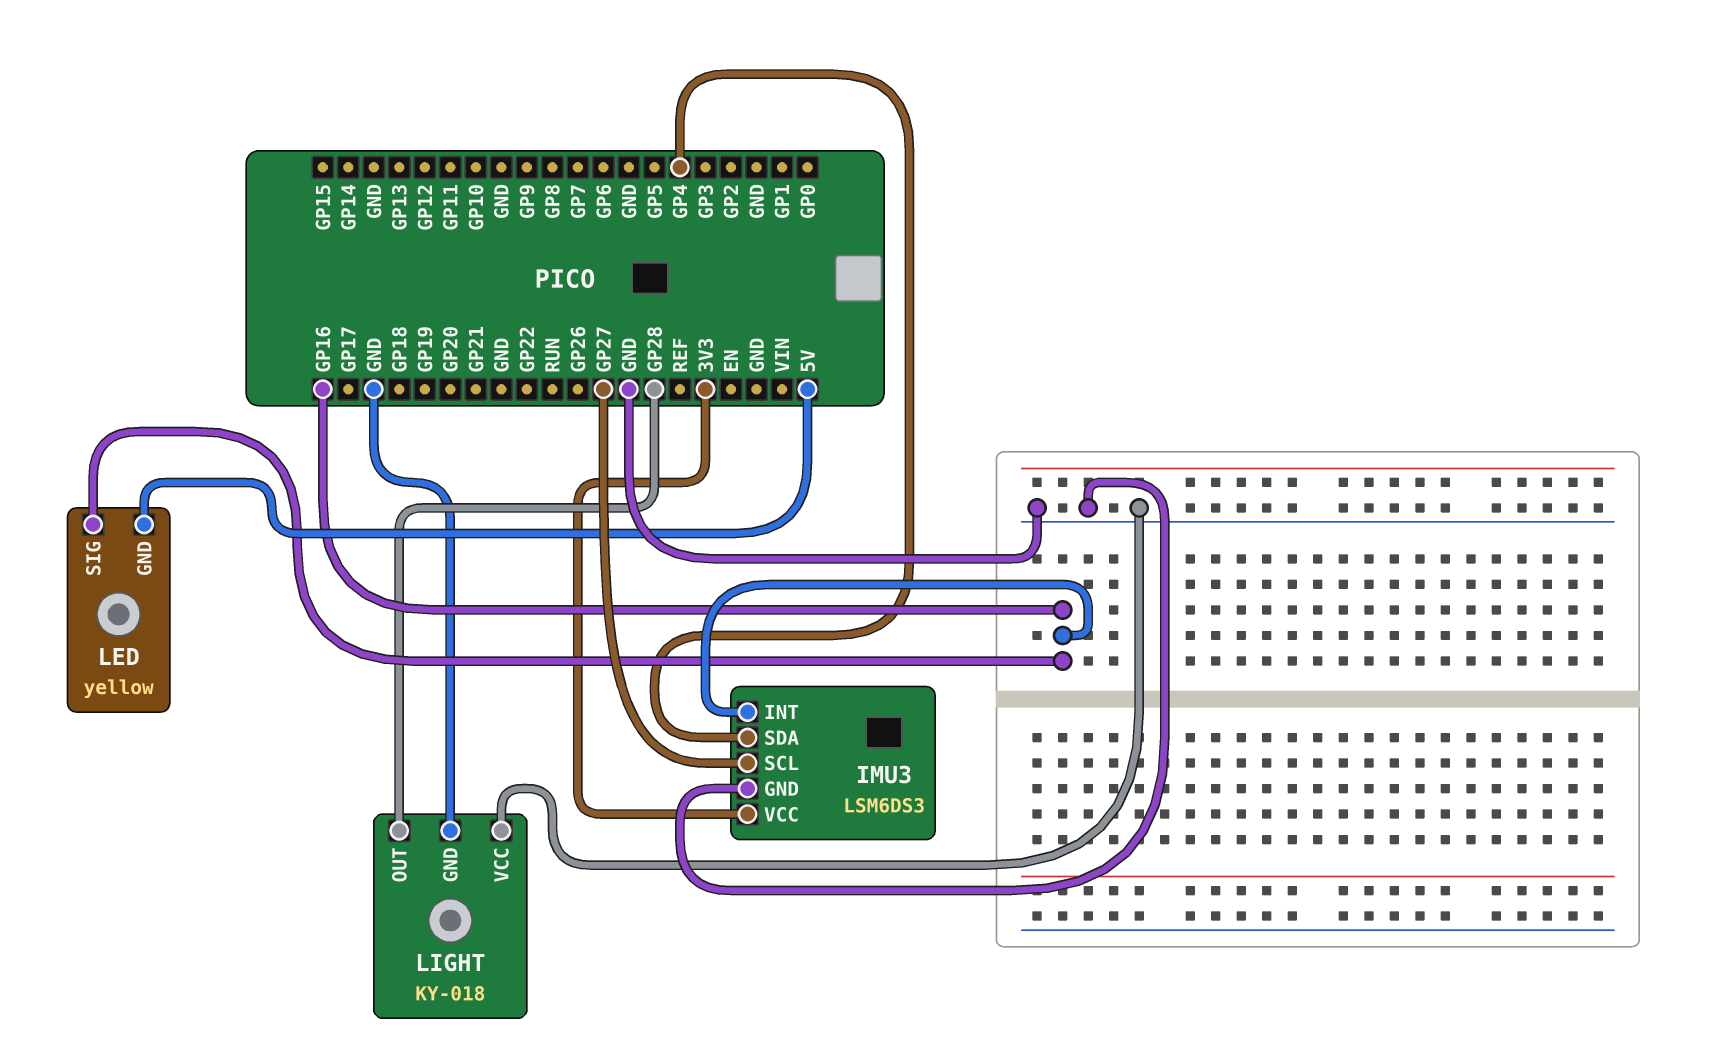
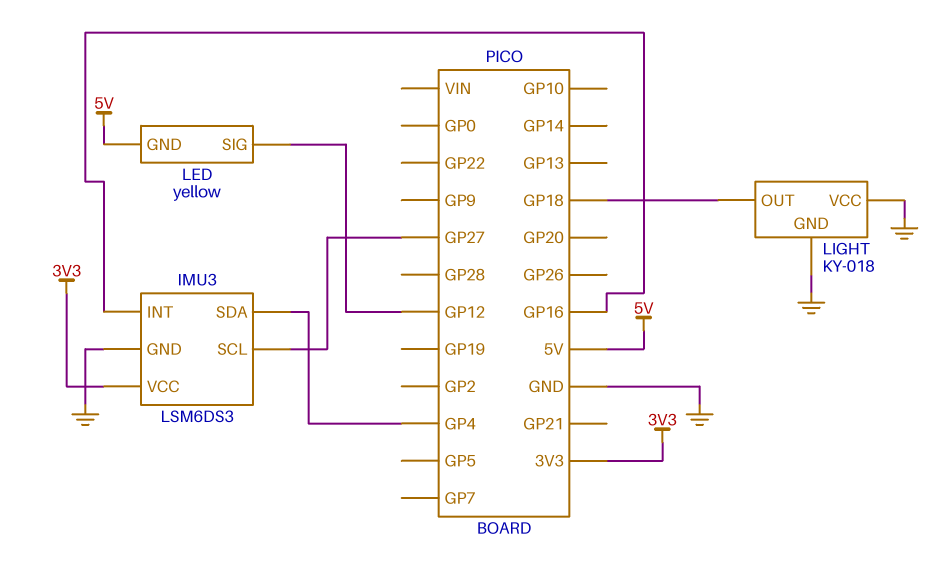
LED pin SIG: GP16 -> GP12
LIGHT pin OUT: GP28 -> GP18

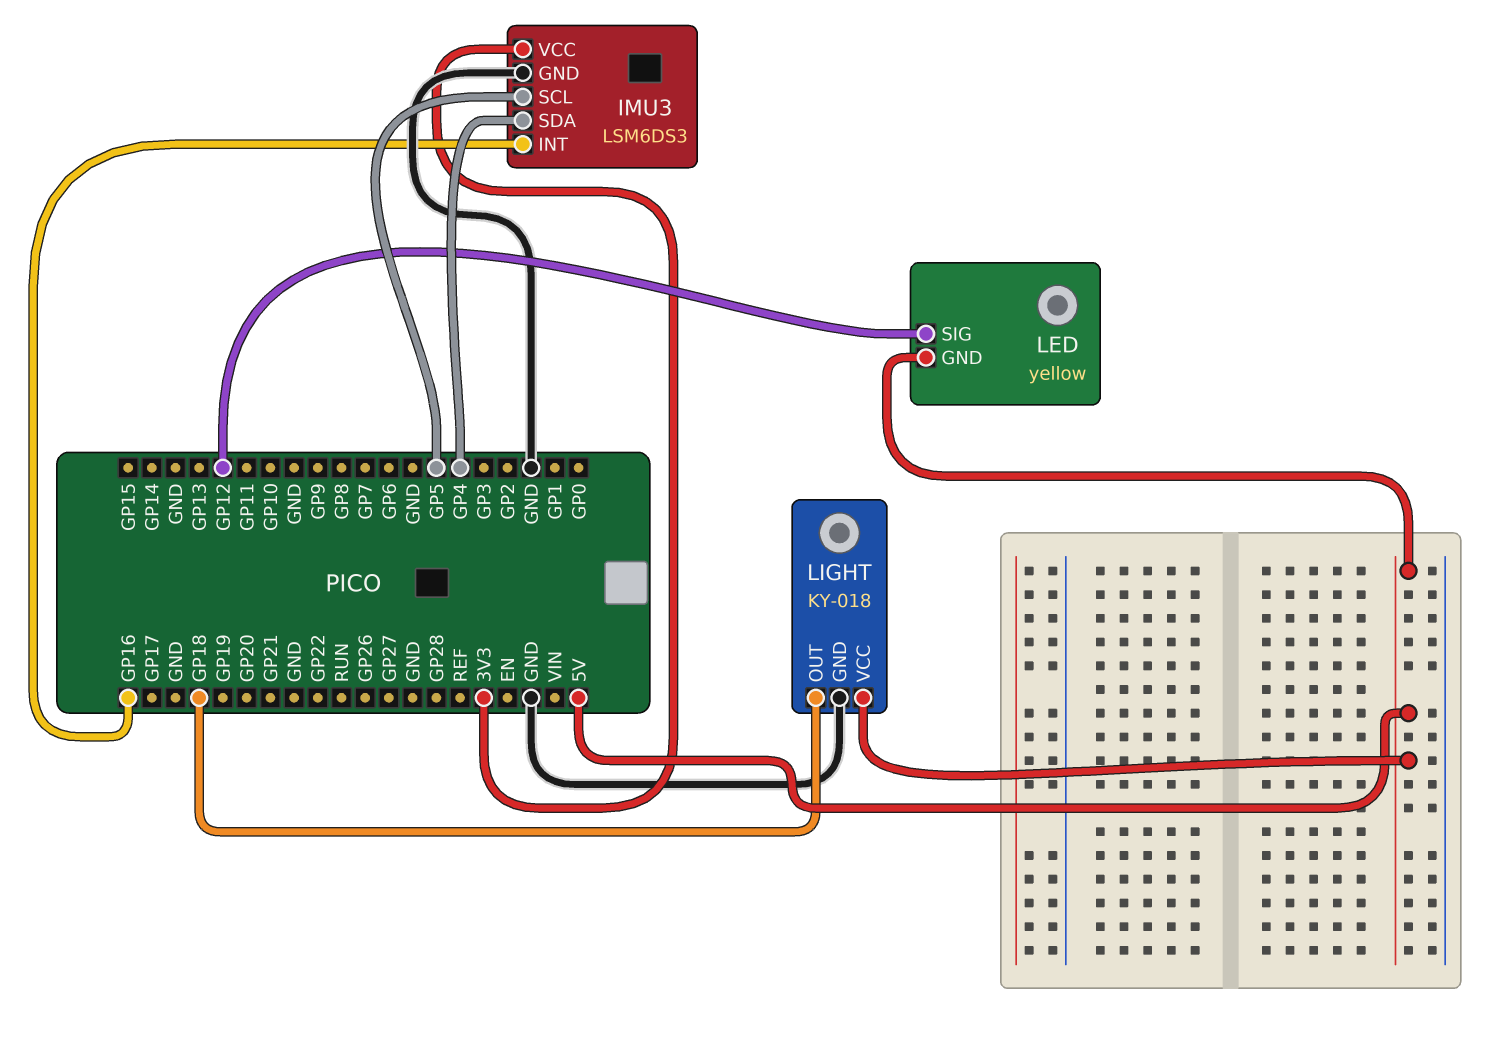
IMU3 pin SCL: GP27 -> GP5
LIGHT pin VCC: GND -> 5V

